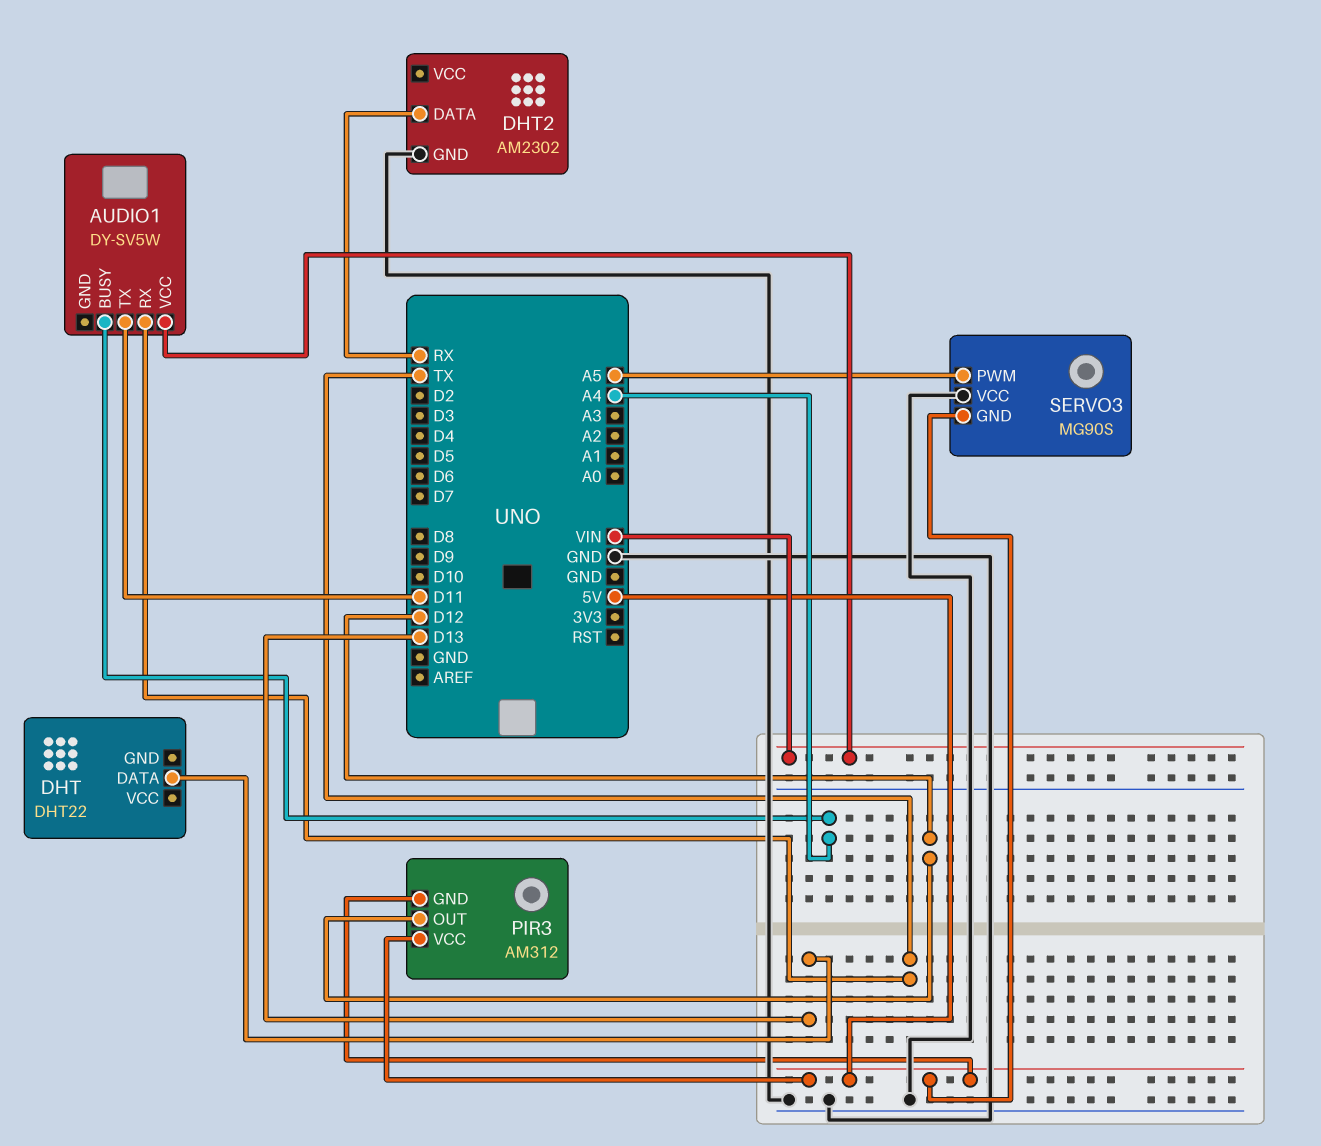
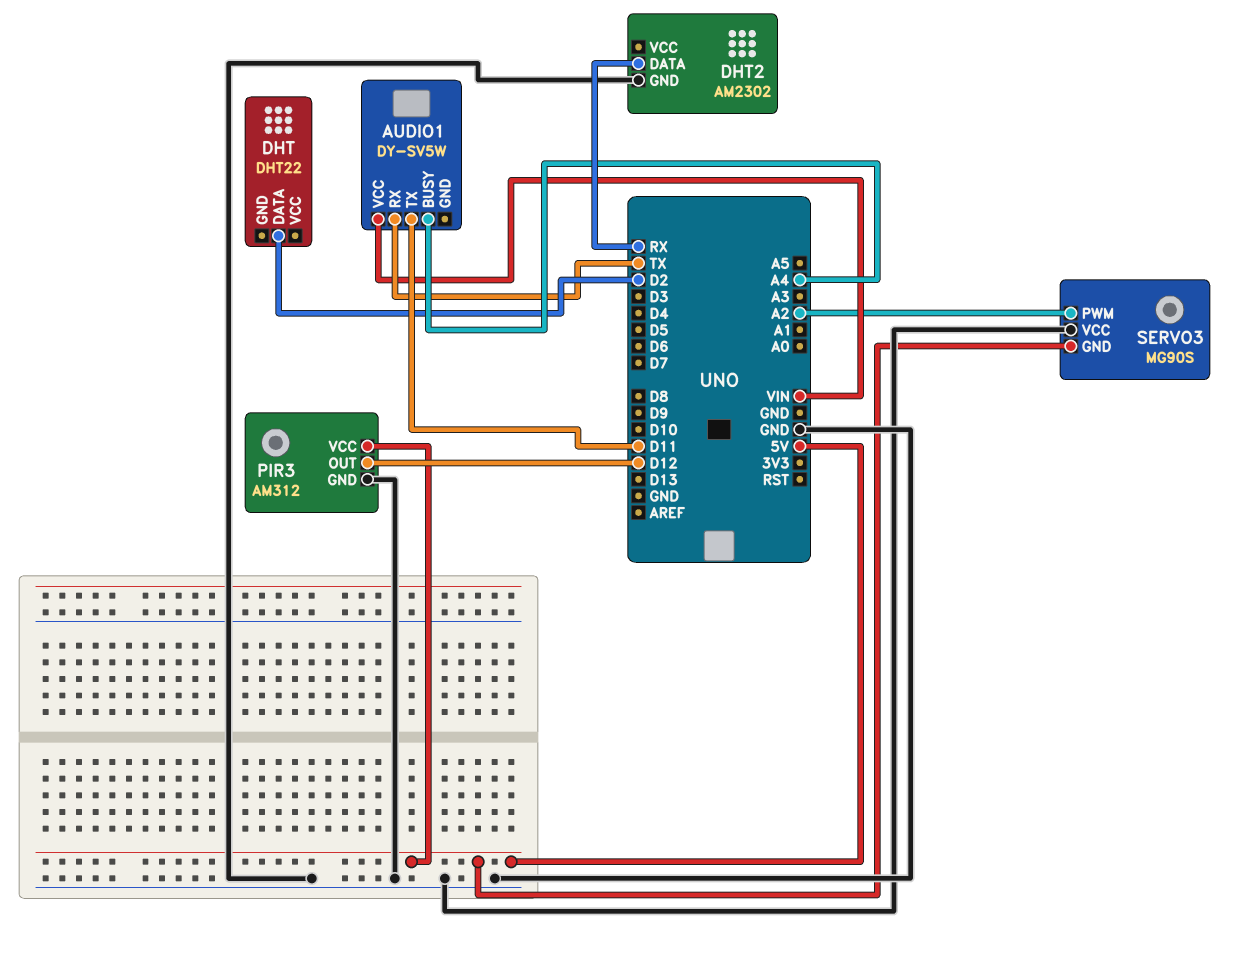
DHT pin DATA: D13 -> D2
PIR3 pin GND: 5V -> GND
SERVO3 pin PWM: A5 -> A2

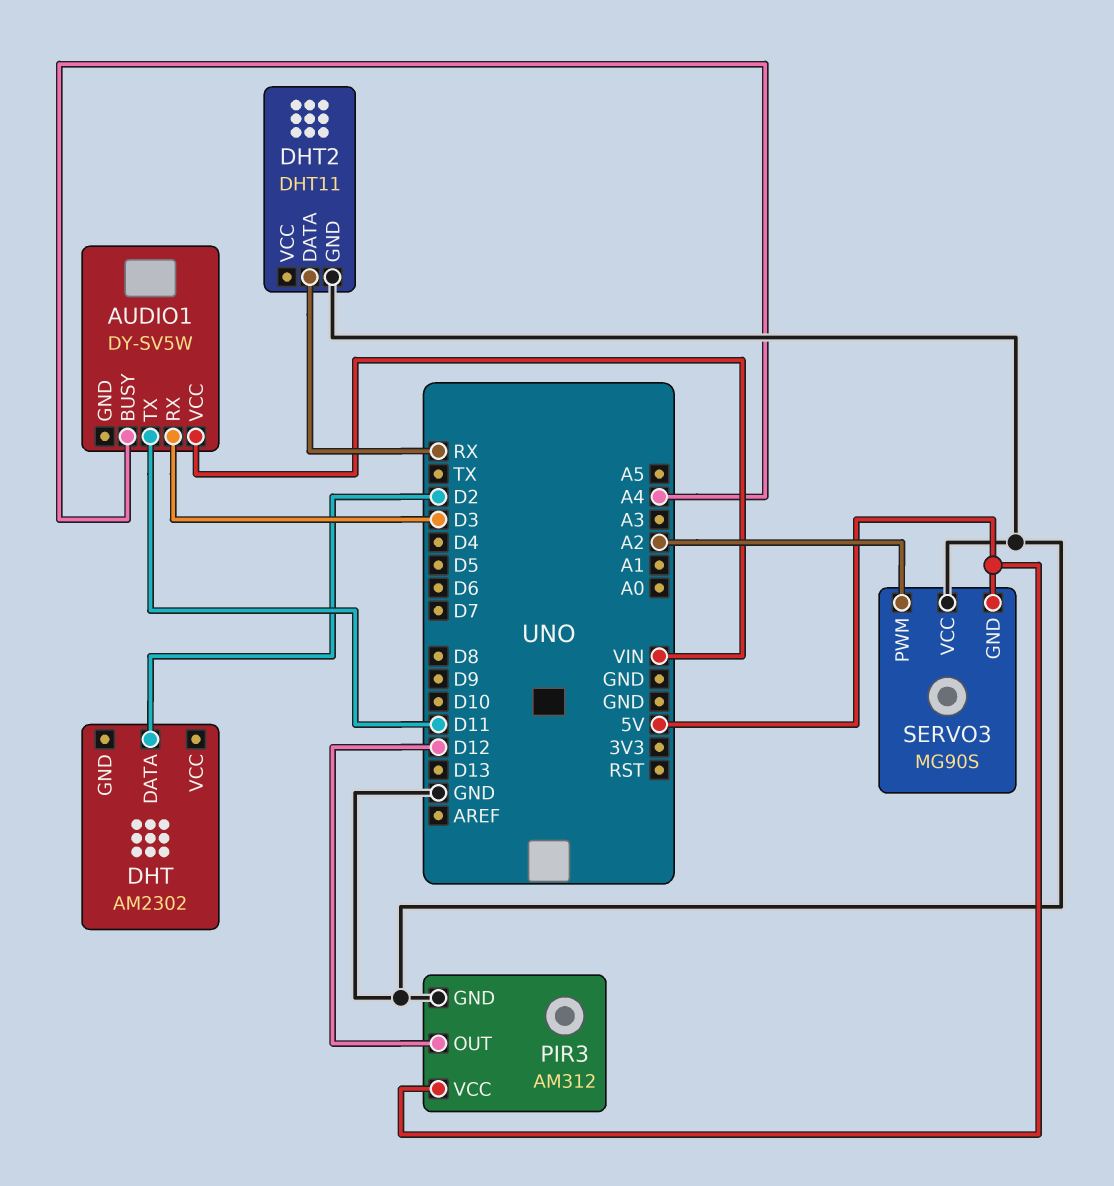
AUDIO1 pin RX: TX -> D3
DHT: DHT22 -> AM2302
DHT2: AM2302 -> DHT11

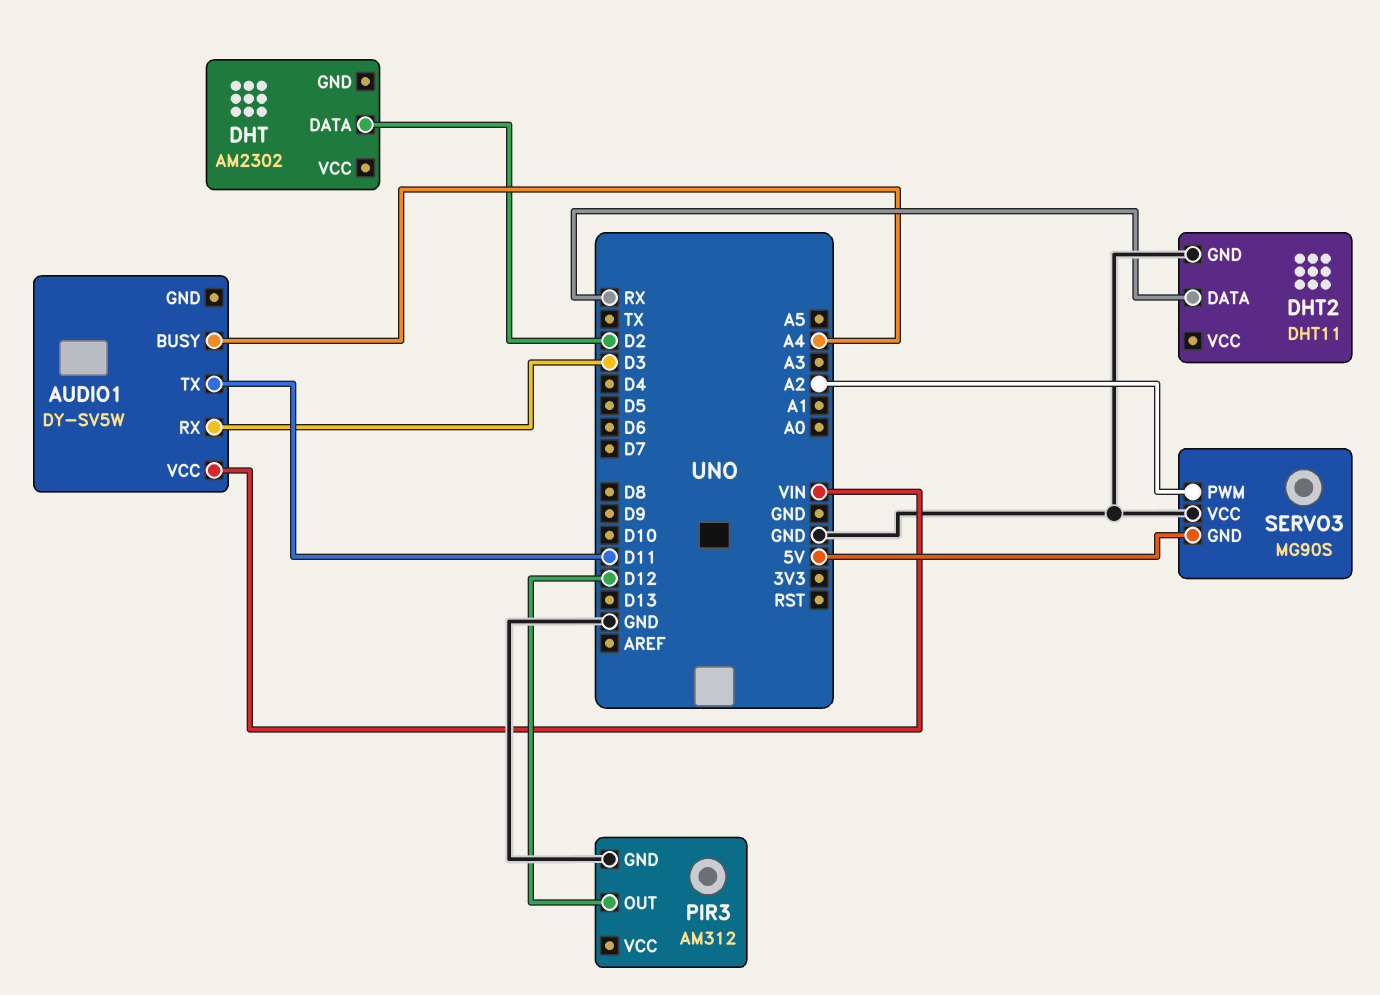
PIR3 pin VCC: 5V -> none

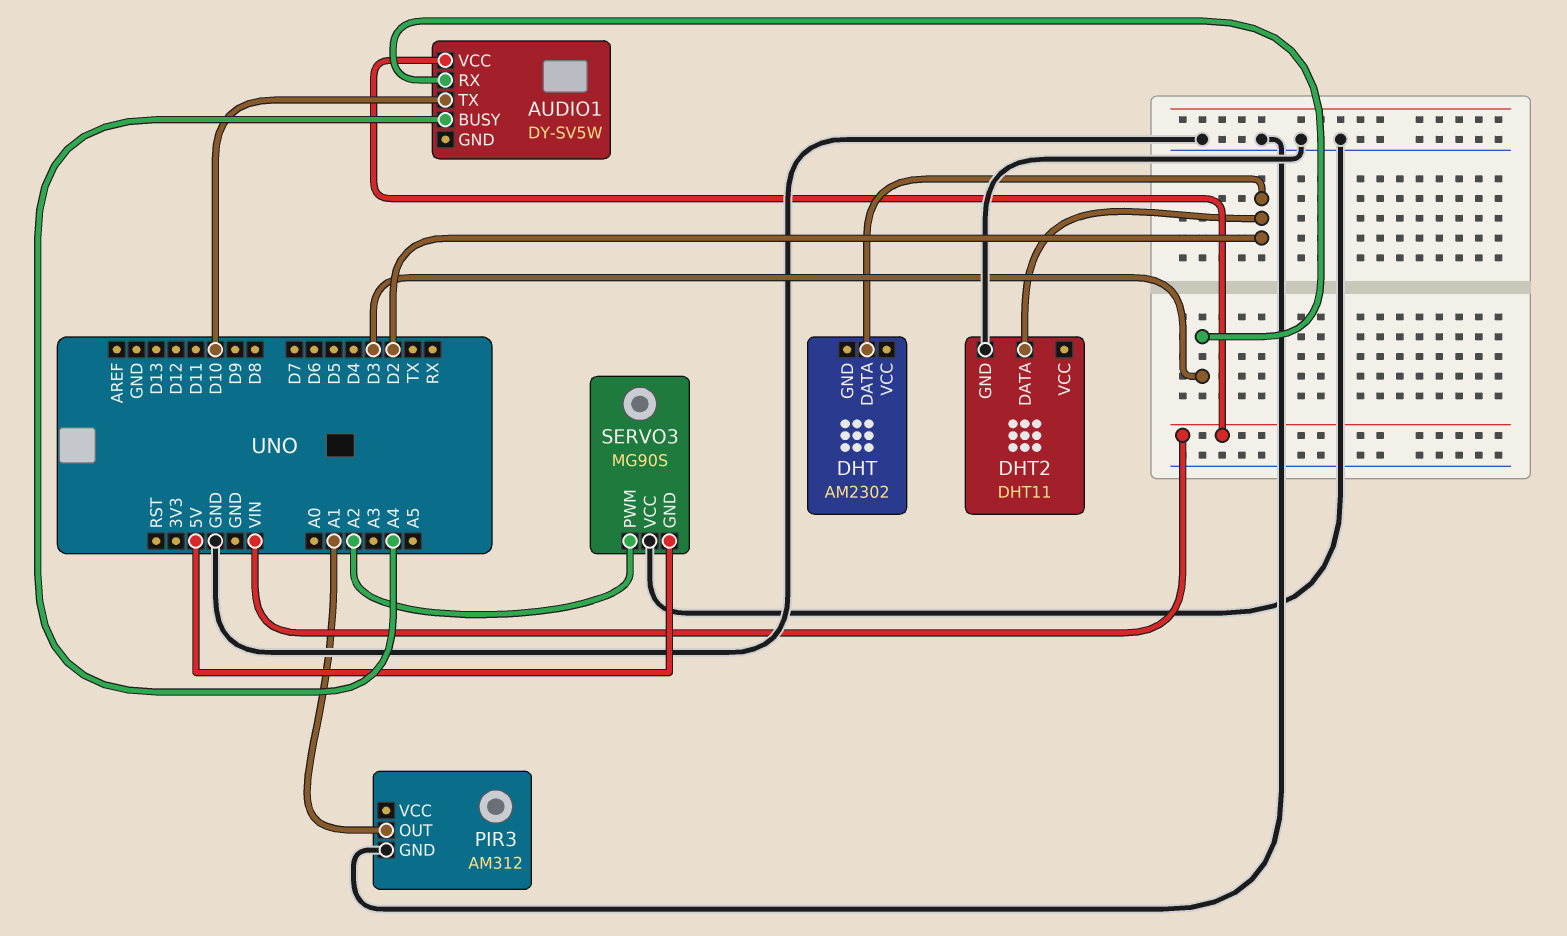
AUDIO1 pin TX: D11 -> D10
DHT2 pin DATA: RX -> D2
PIR3 pin OUT: D12 -> A1

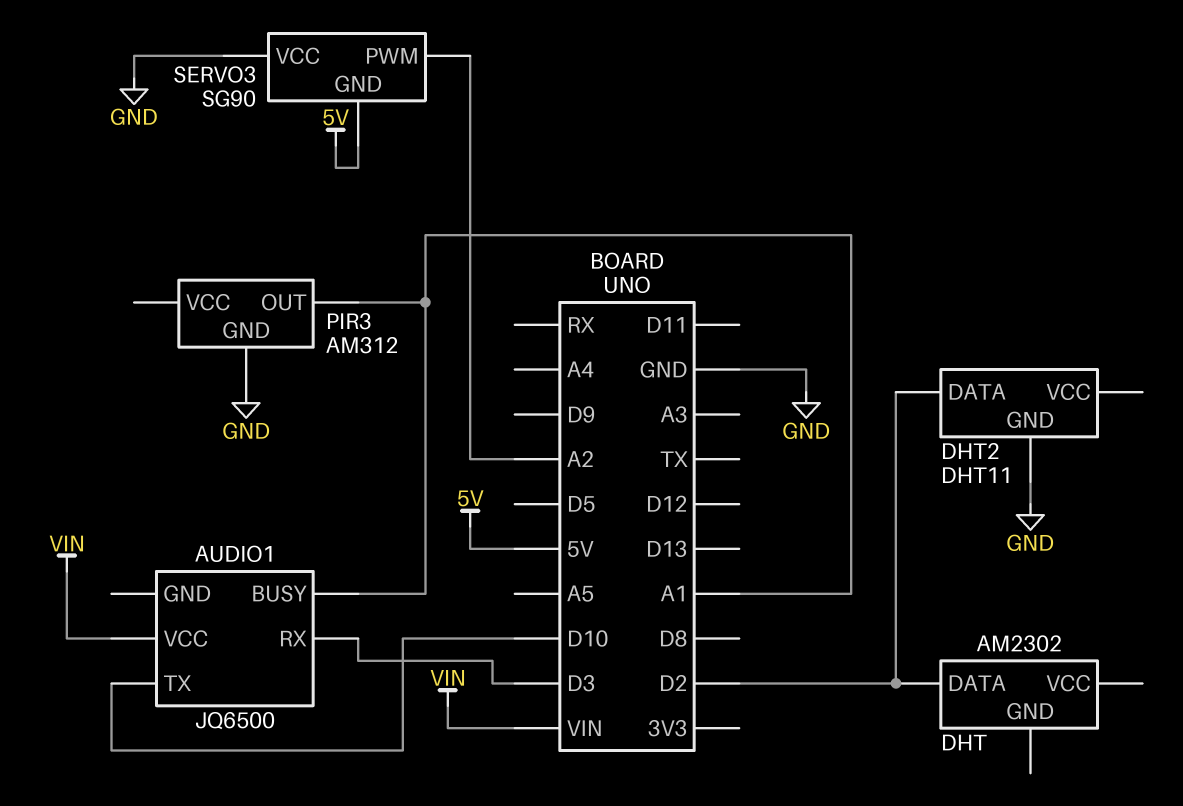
AUDIO1: DY-SV5W -> JQ6500
AUDIO1 pin BUSY: A4 -> A1
SERVO3: MG90S -> SG90

